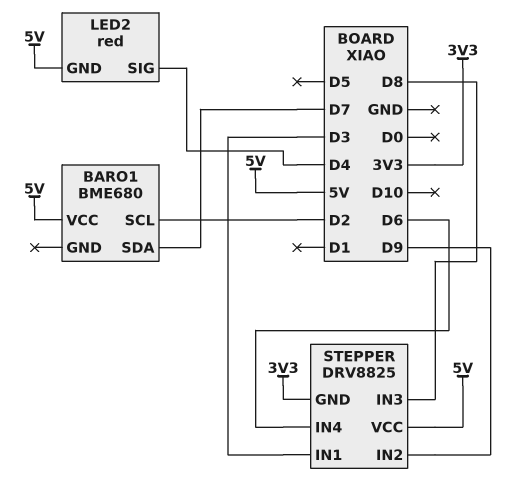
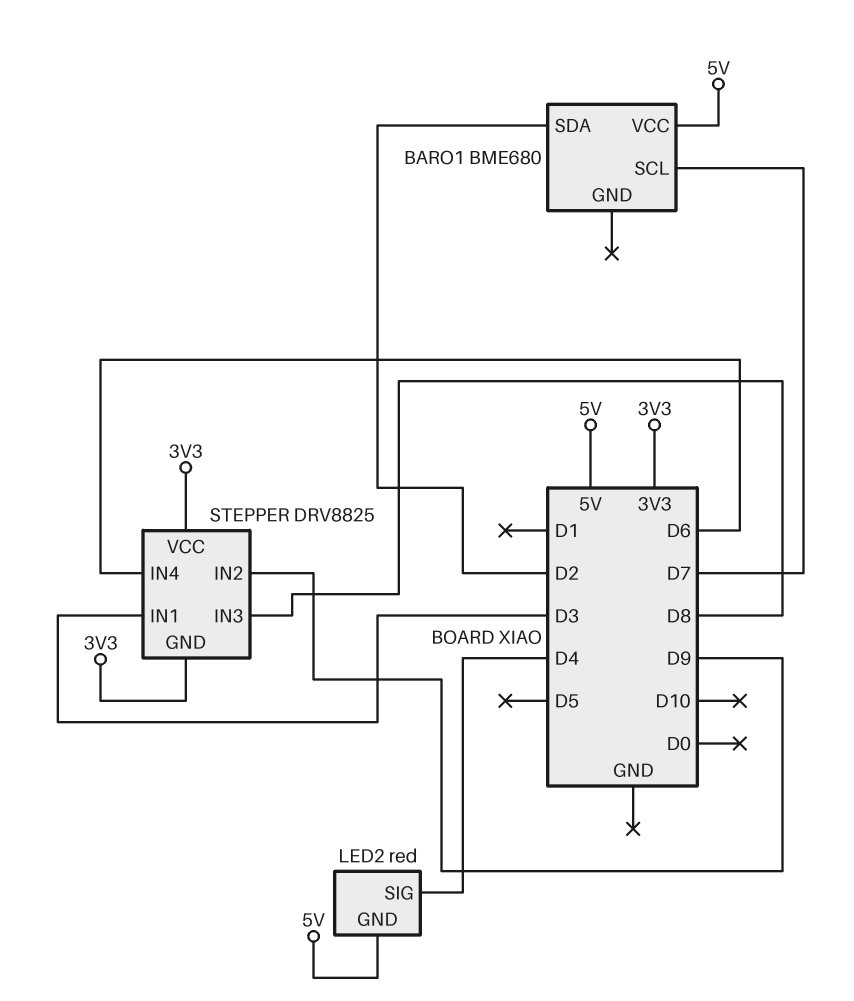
BARO1 pin SCL: D2 -> D7
BARO1 pin SDA: D7 -> D2
STEPPER pin VCC: 5V -> 3V3

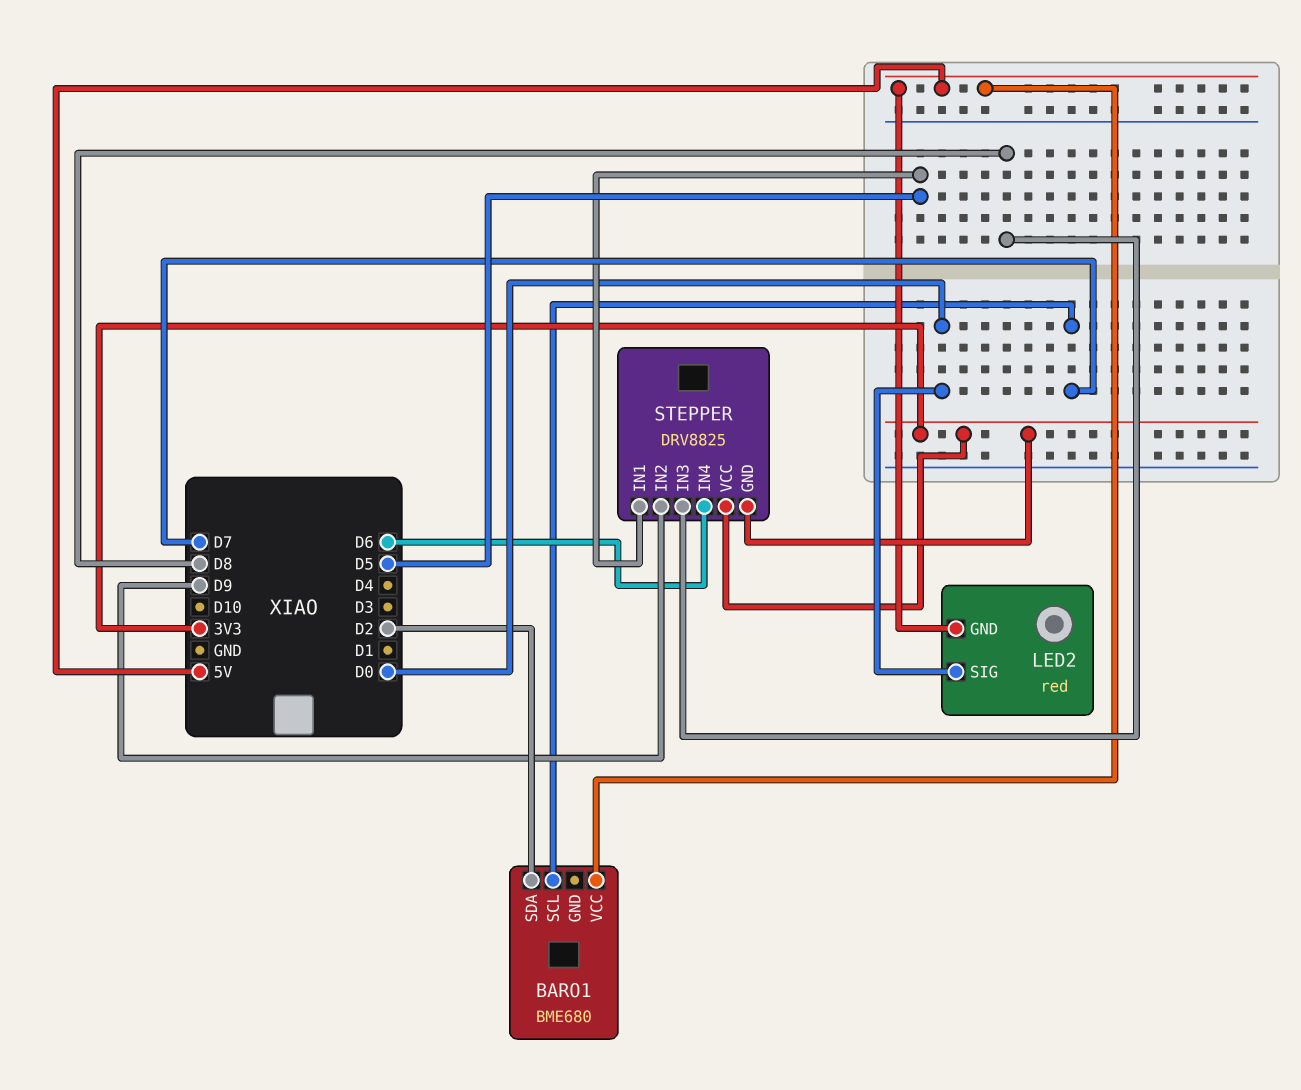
LED2 pin SIG: D4 -> D0
STEPPER pin IN1: D3 -> D5

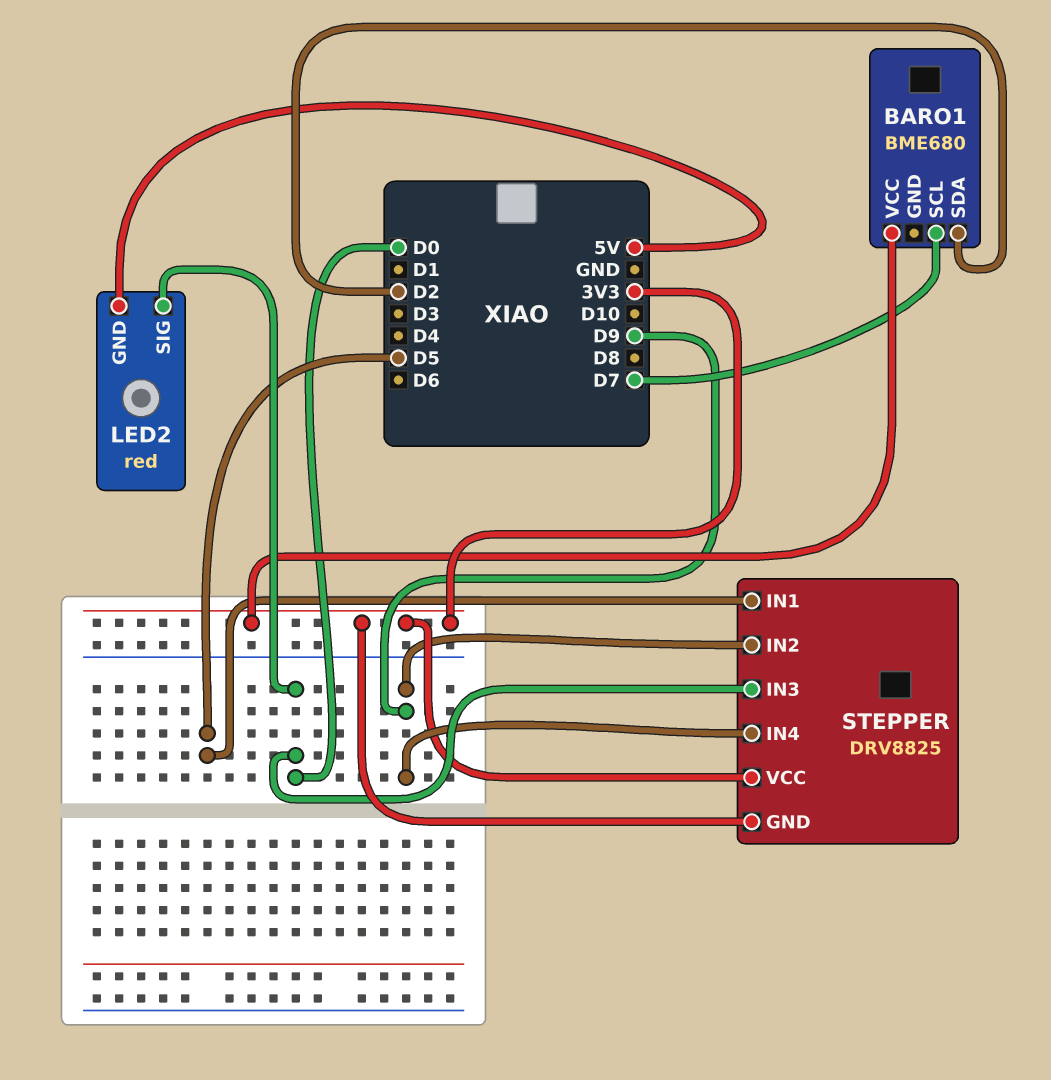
BARO1 pin VCC: 5V -> 3V3
STEPPER pin IN3: D8 -> D0
STEPPER pin IN4: D6 -> D9

